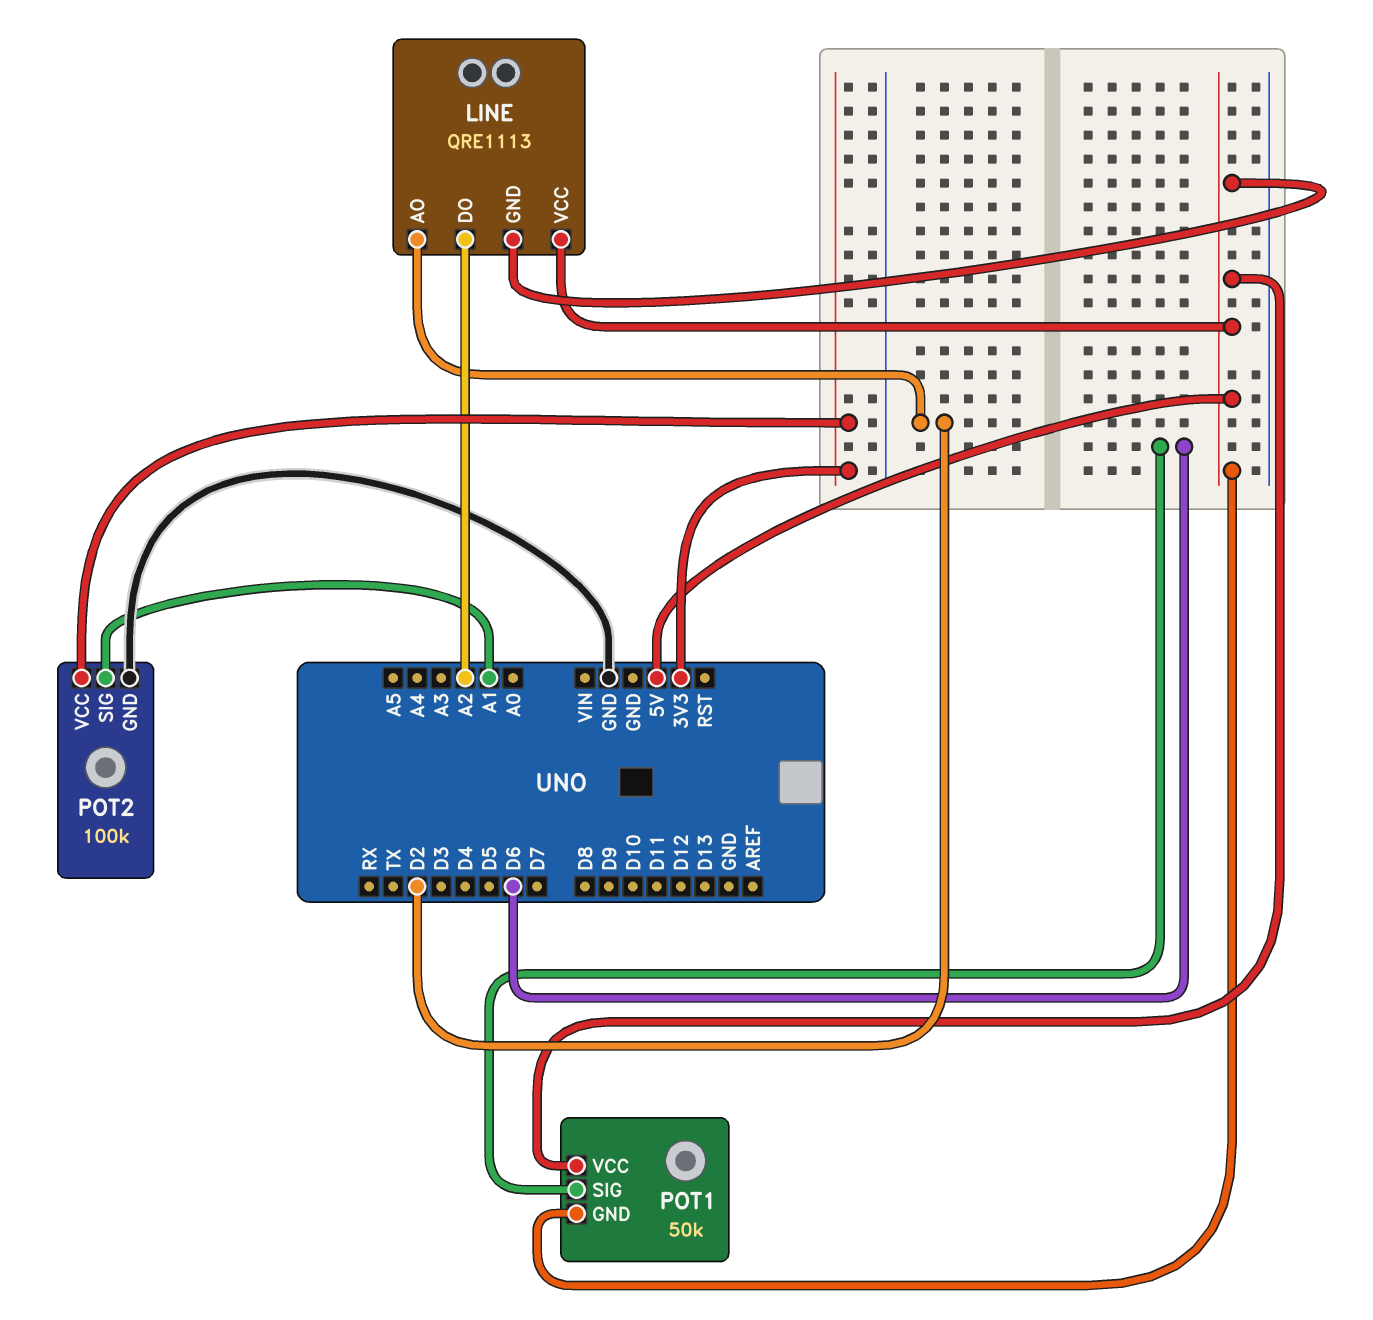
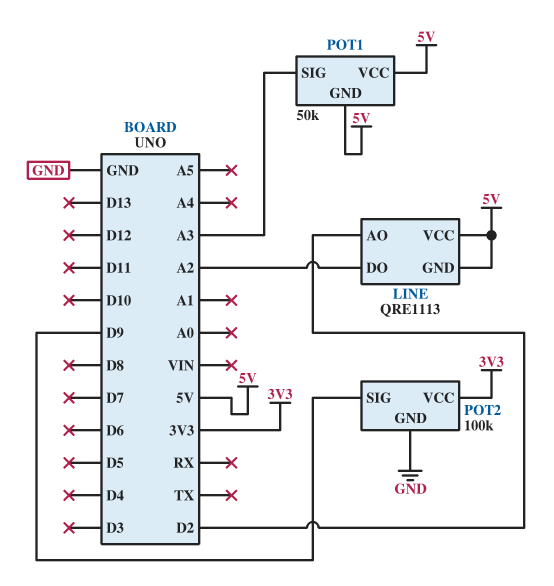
POT1 pin SIG: D6 -> A3
POT2 pin SIG: A1 -> D9

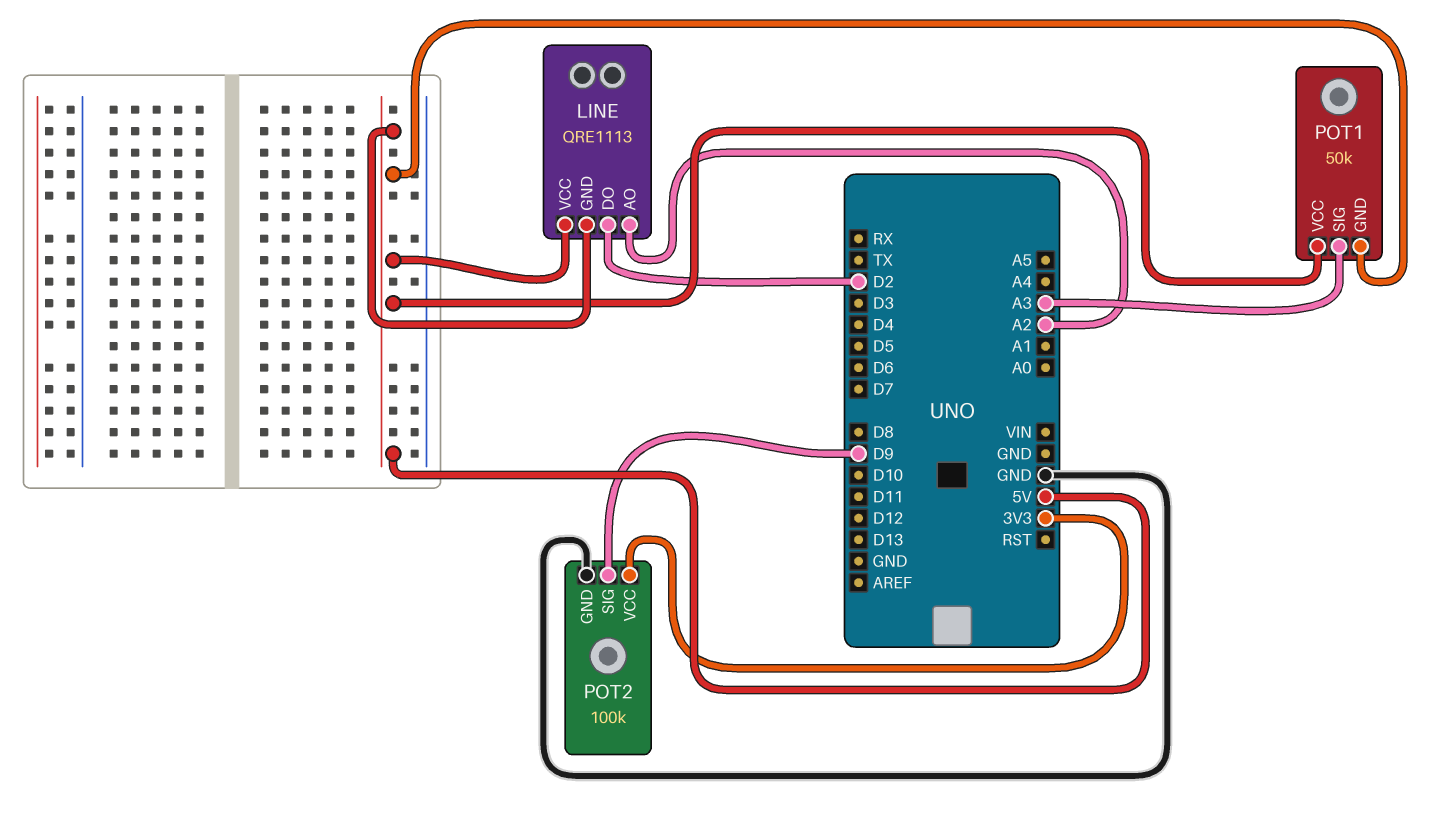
LINE pin AO: D2 -> A2
LINE pin DO: A2 -> D2

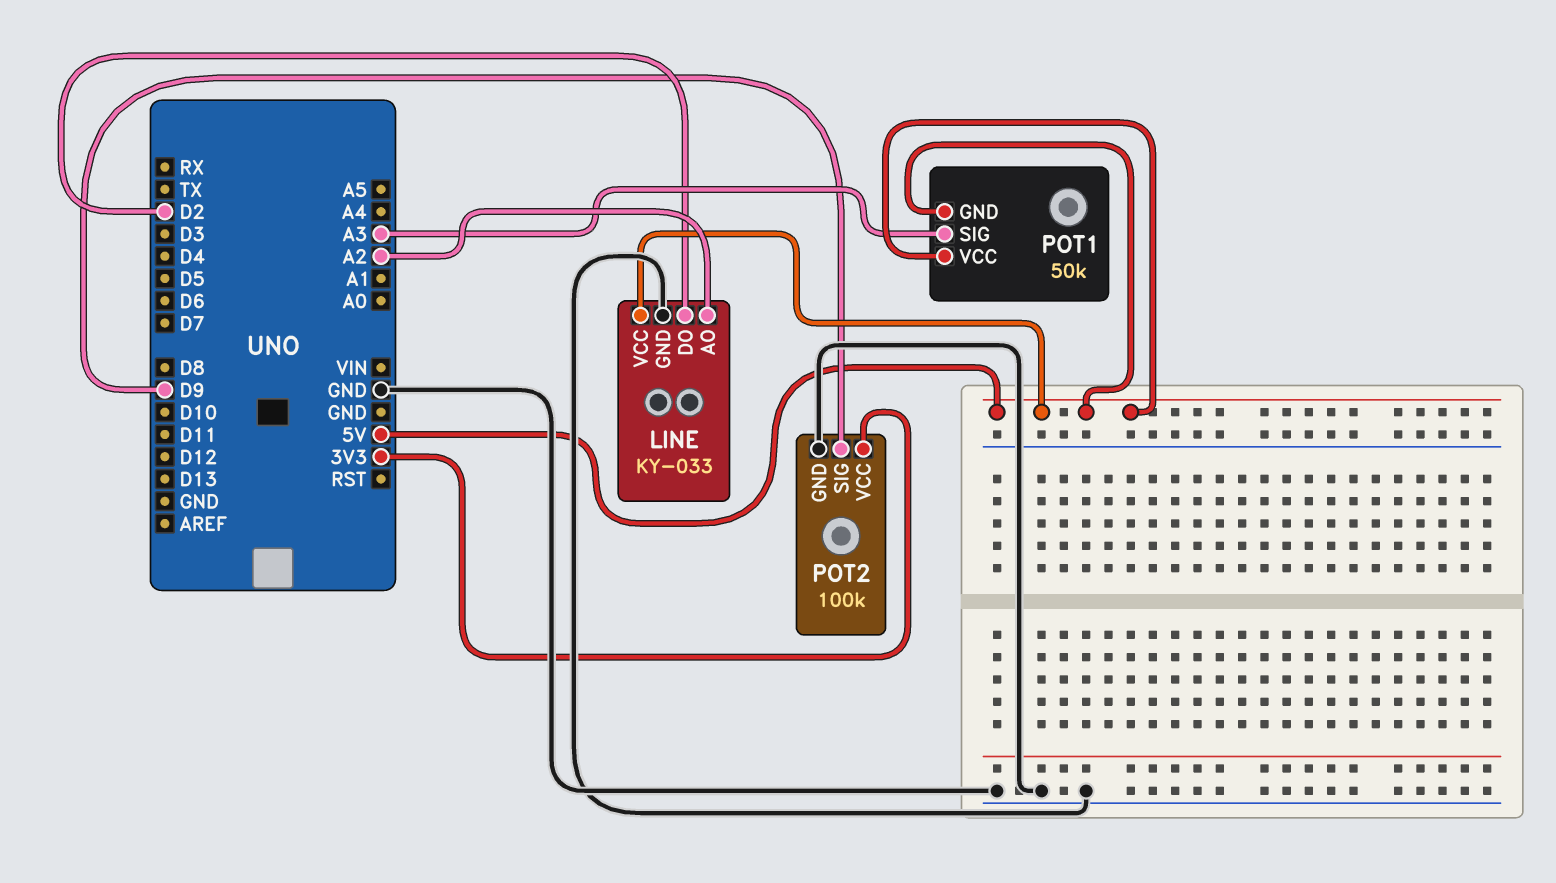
LINE: QRE1113 -> KY-033
LINE pin GND: 5V -> GND

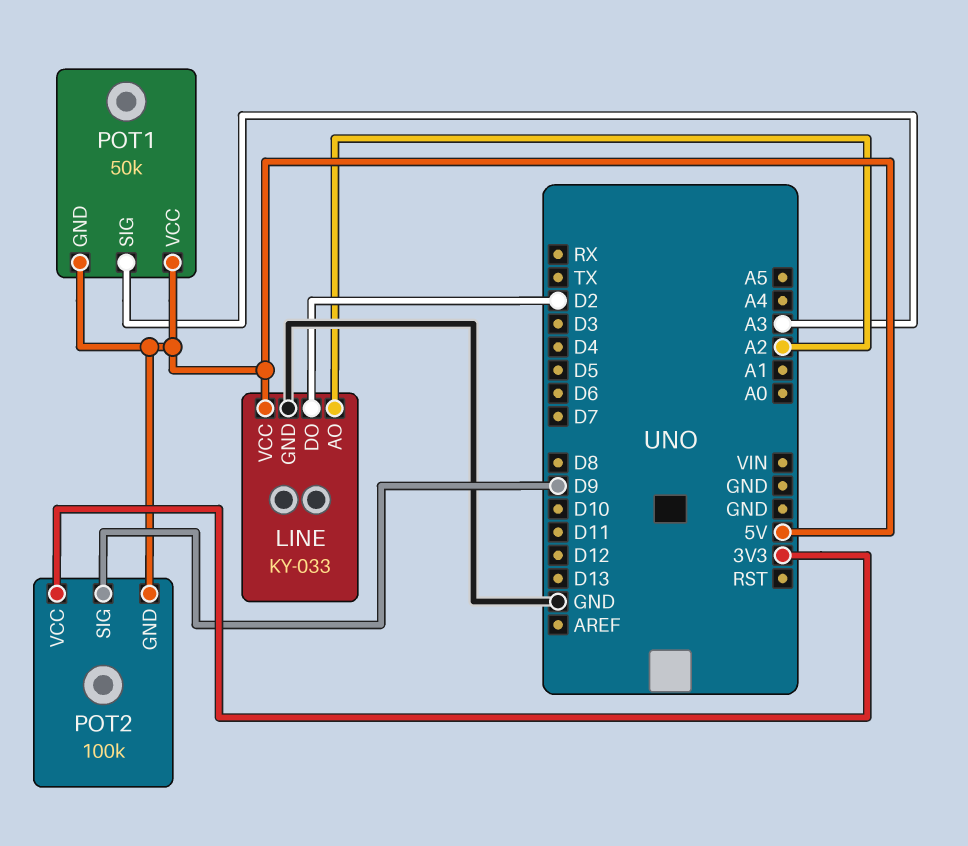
POT2 pin GND: GND -> 5V

